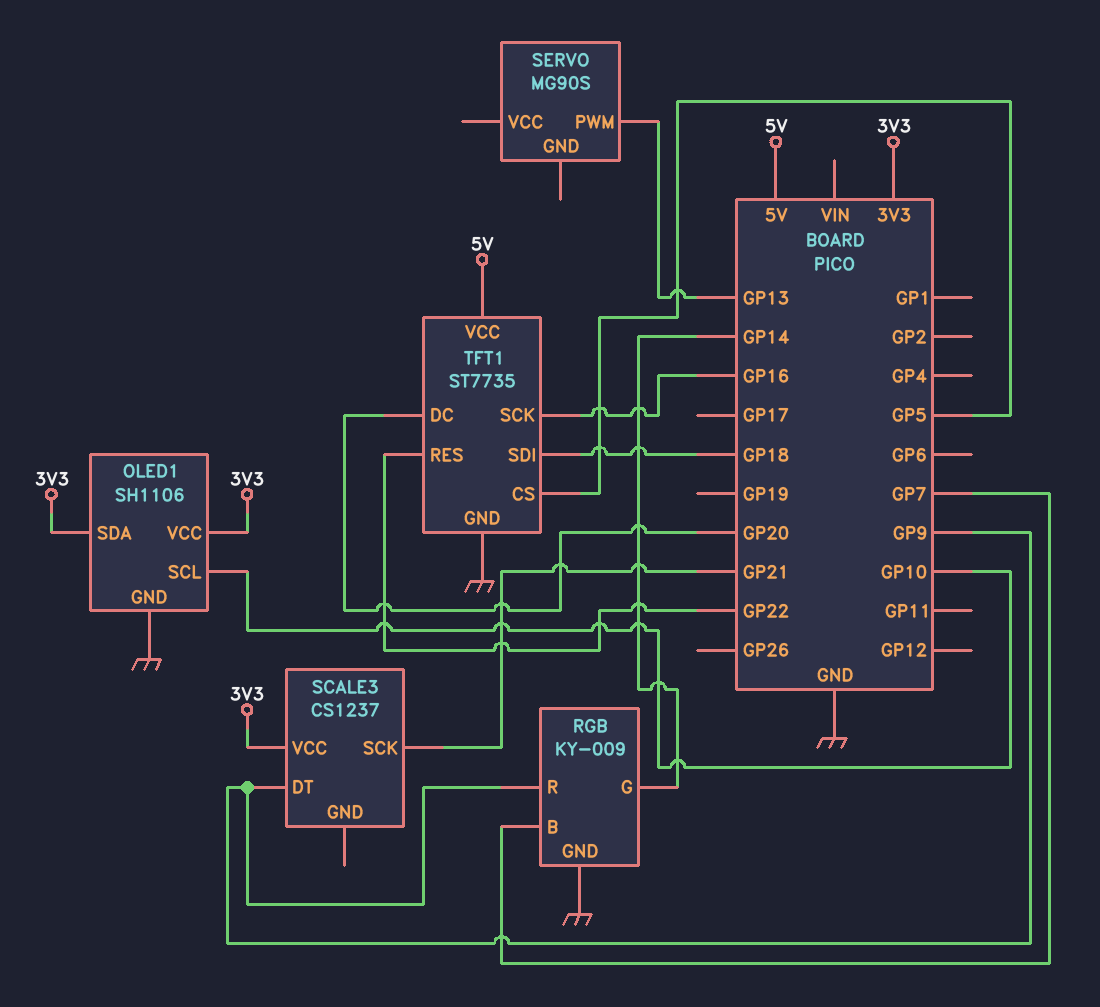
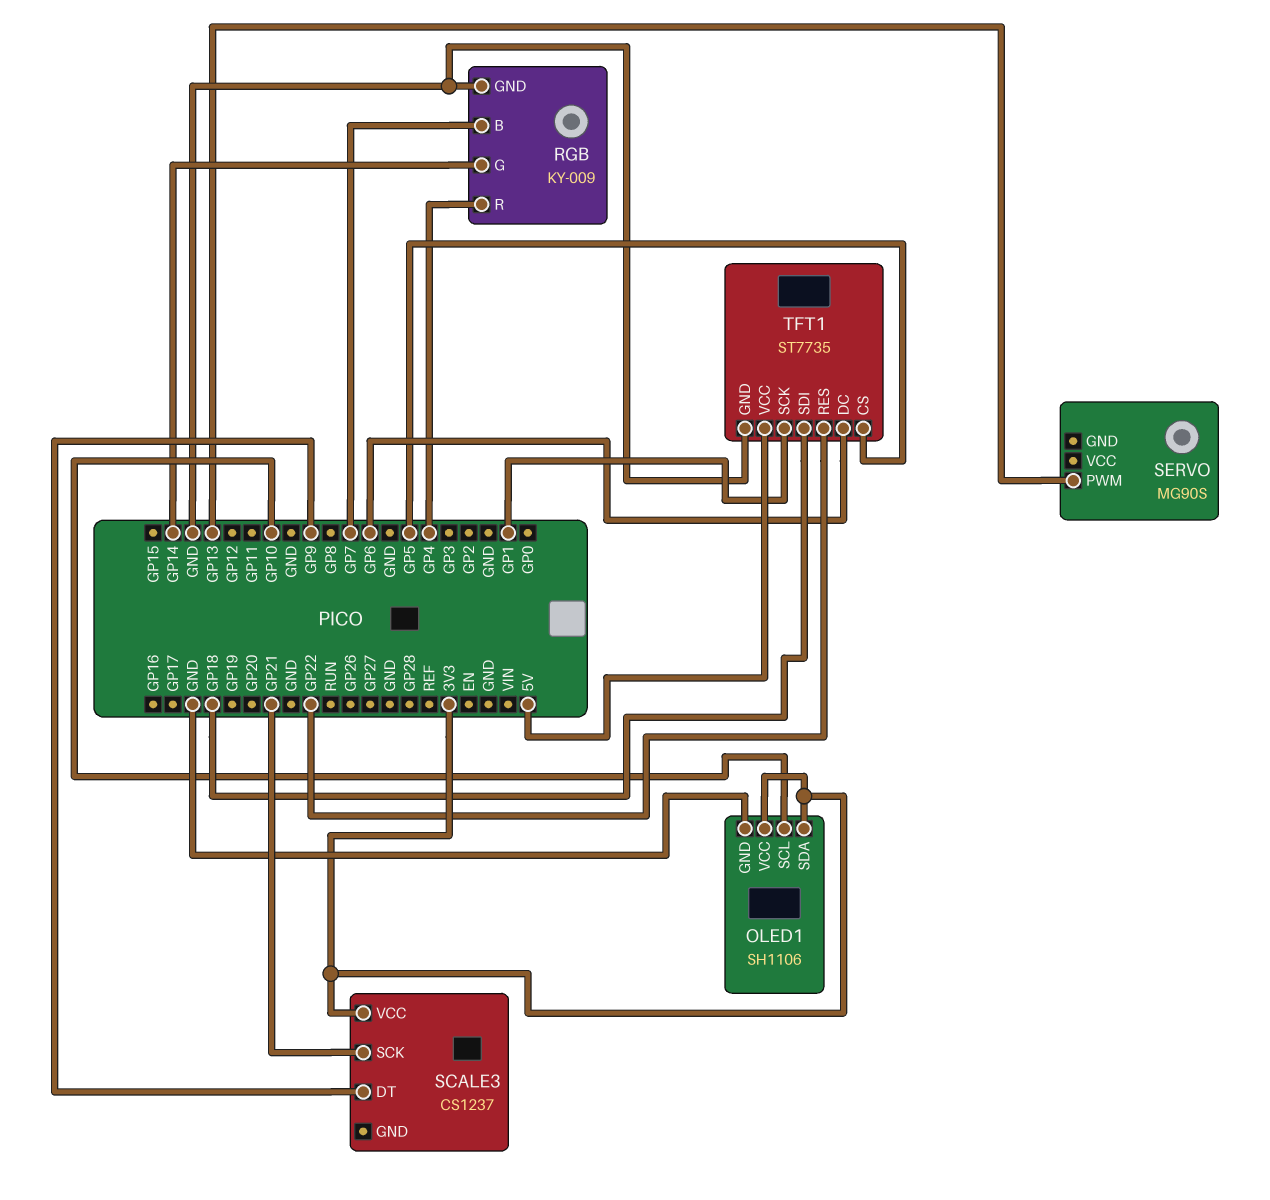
RGB pin R: GP9 -> GP4
TFT1 pin DC: GP20 -> GP6
TFT1 pin SCK: GP16 -> GP1

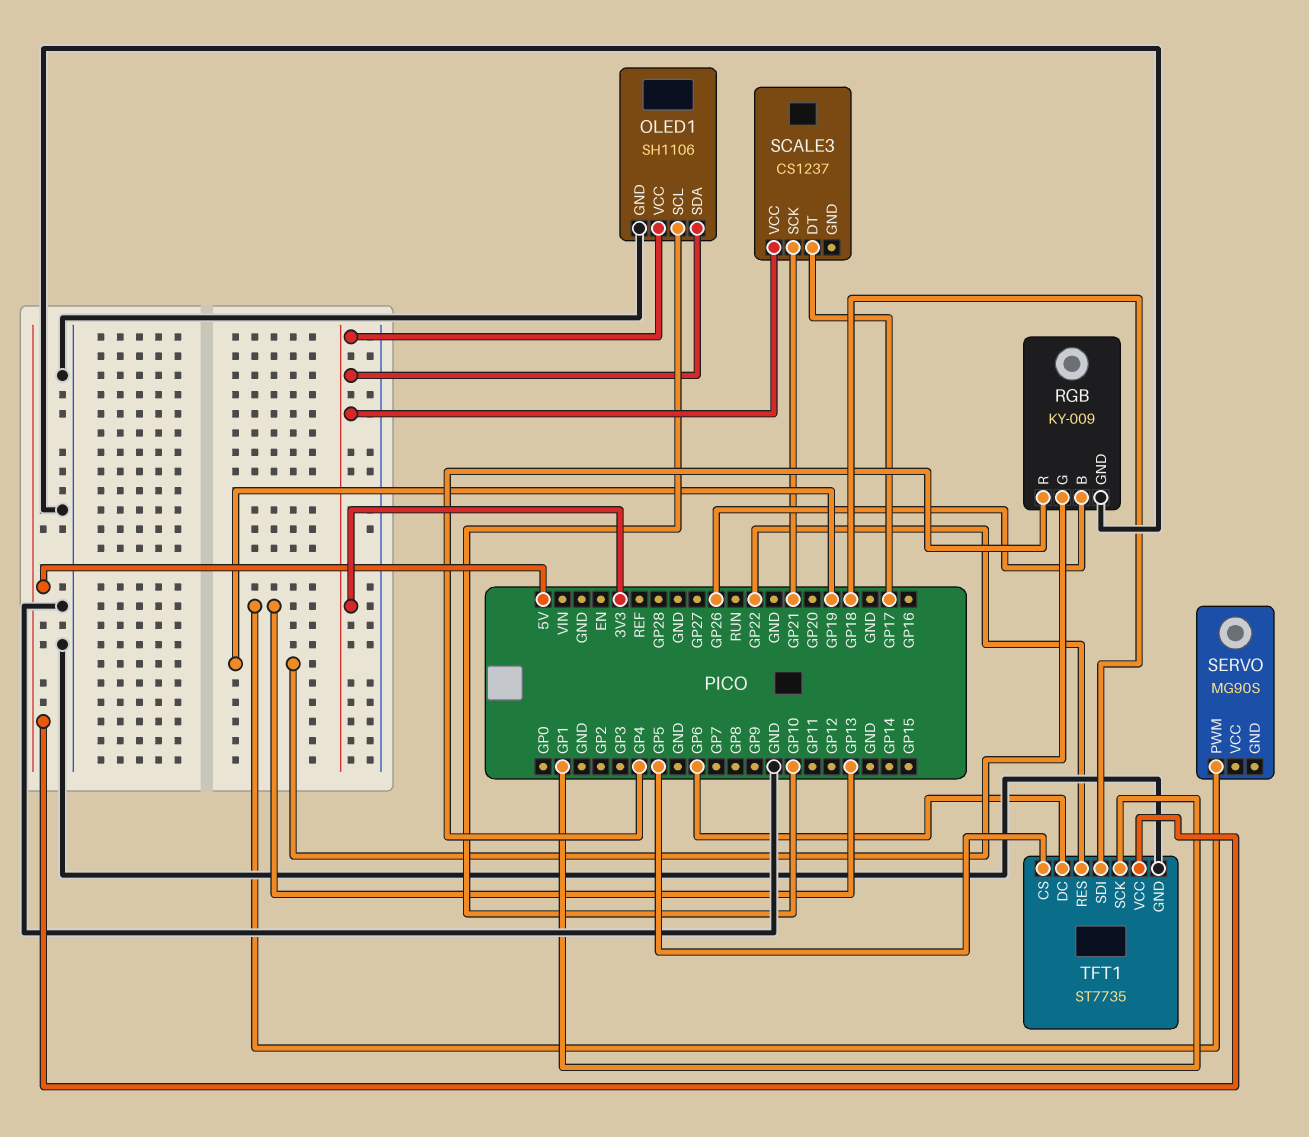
RGB pin B: GP7 -> GP26
RGB pin G: GP14 -> GP19
SCALE3 pin DT: GP9 -> GP17

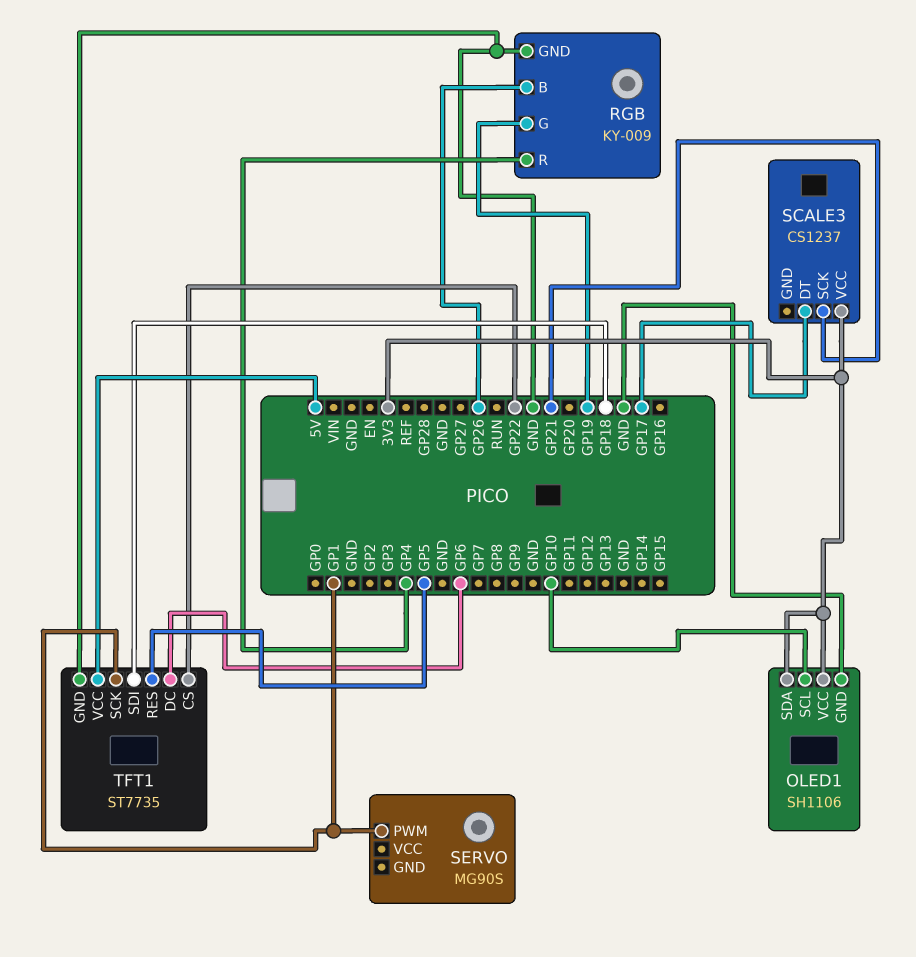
SERVO pin PWM: GP13 -> GP1
TFT1 pin CS: GP5 -> GP22
TFT1 pin RES: GP22 -> GP5

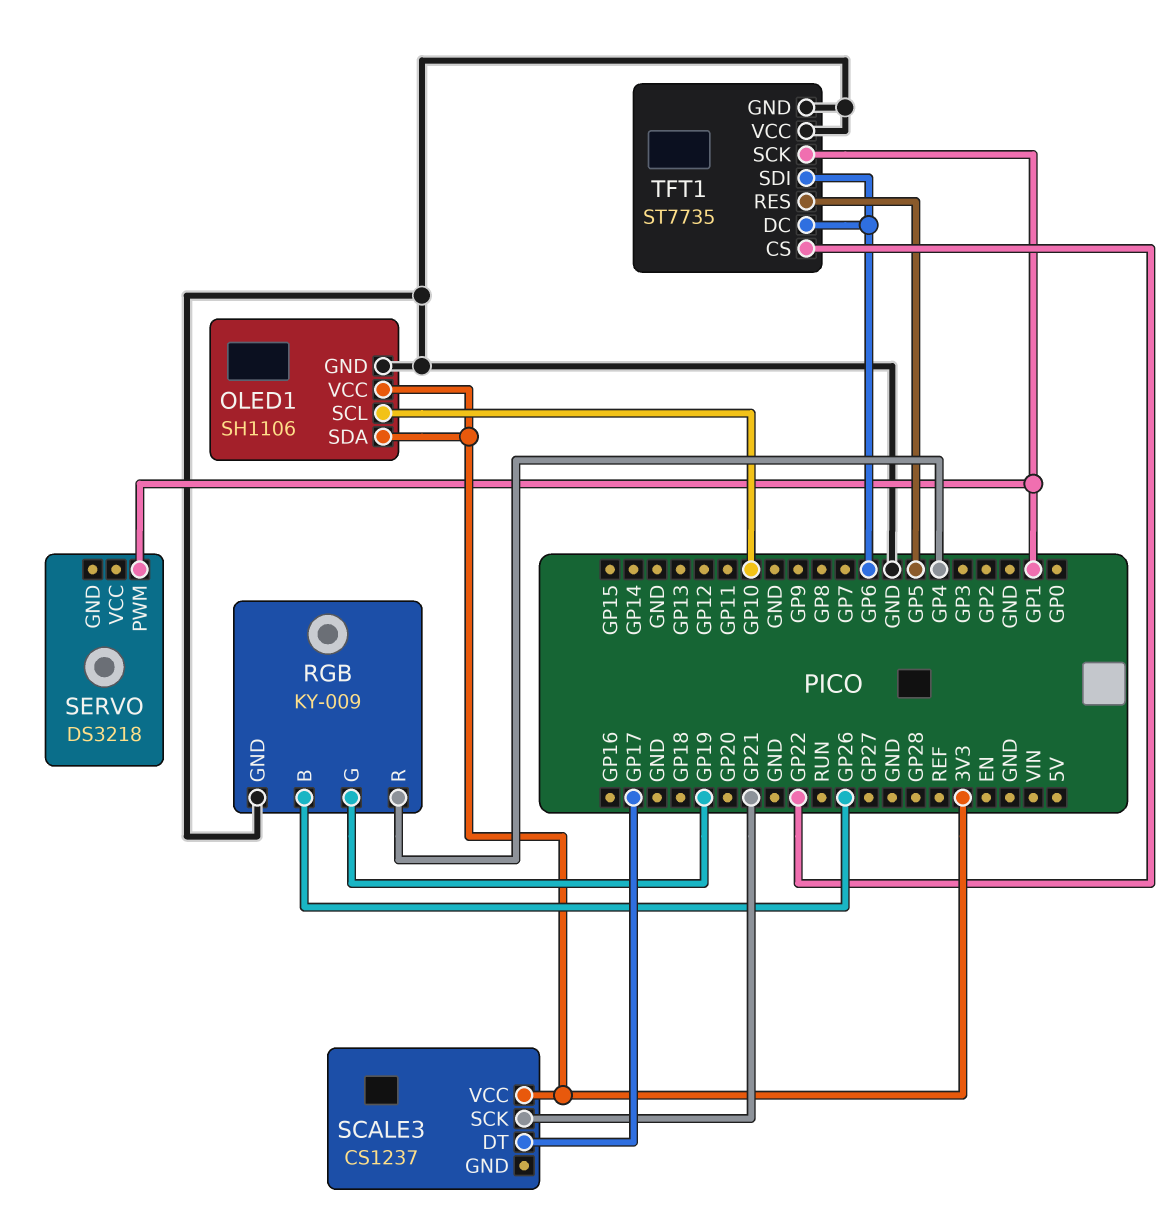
SERVO: MG90S -> DS3218
TFT1 pin SDI: GP18 -> GP6
TFT1 pin VCC: 5V -> GND

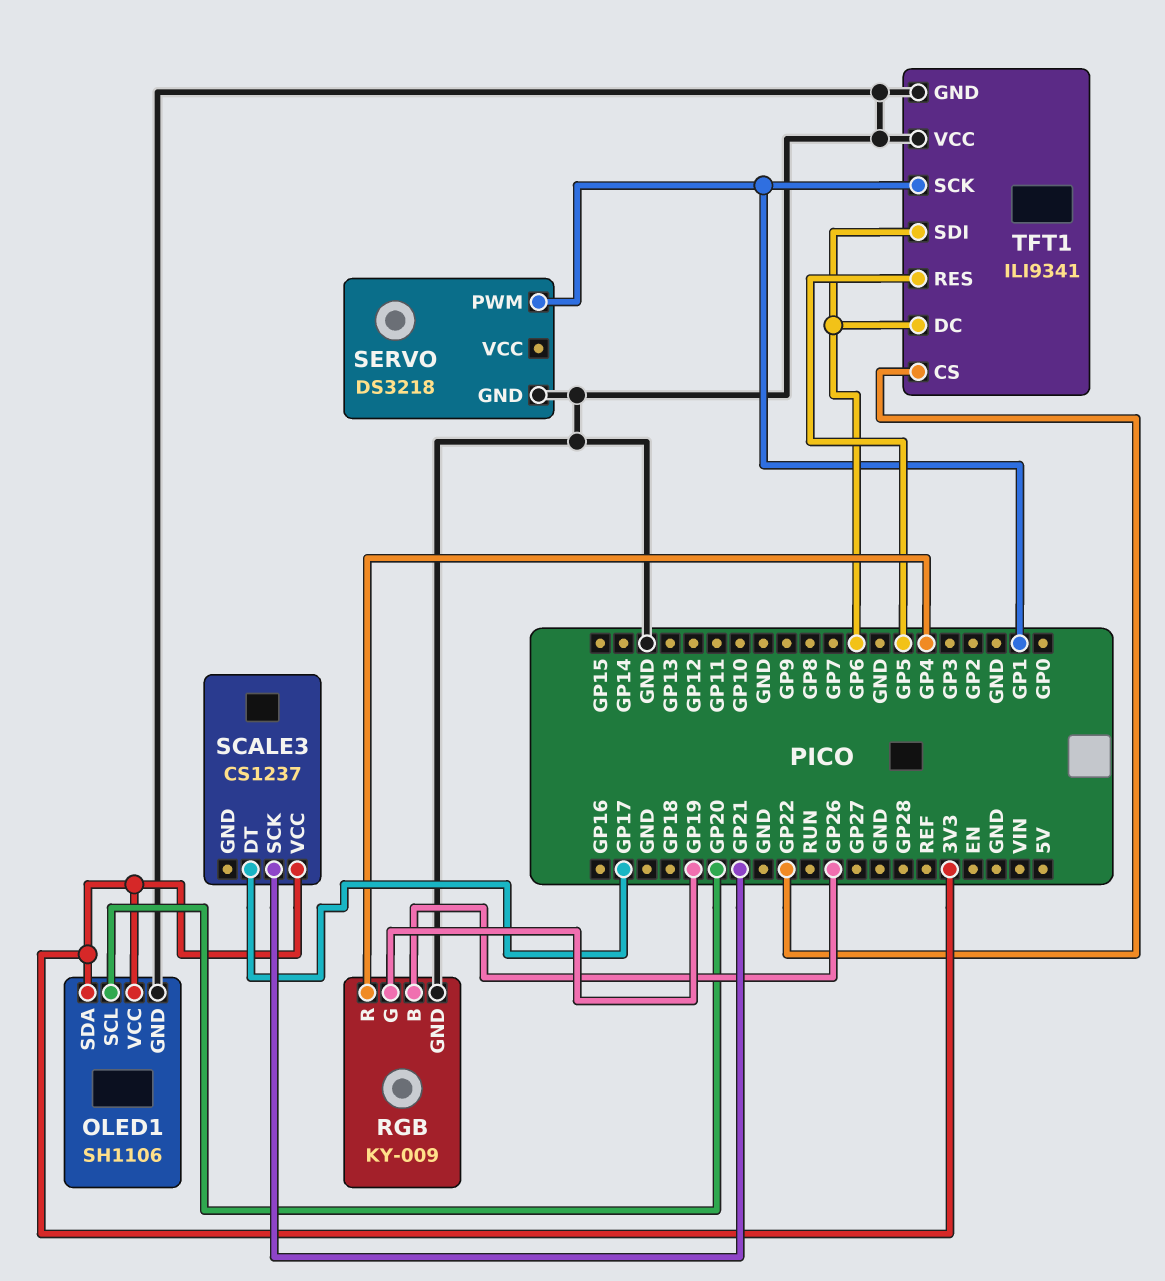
OLED1 pin SCL: GP10 -> GP20
SERVO pin GND: none -> GND
TFT1: ST7735 -> ILI9341

